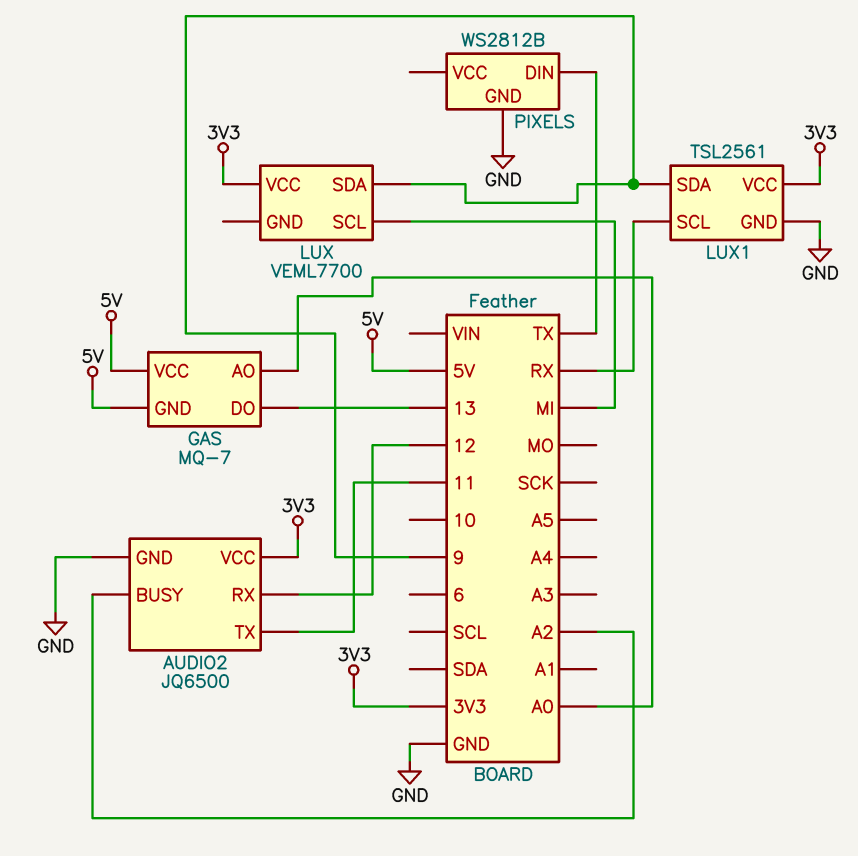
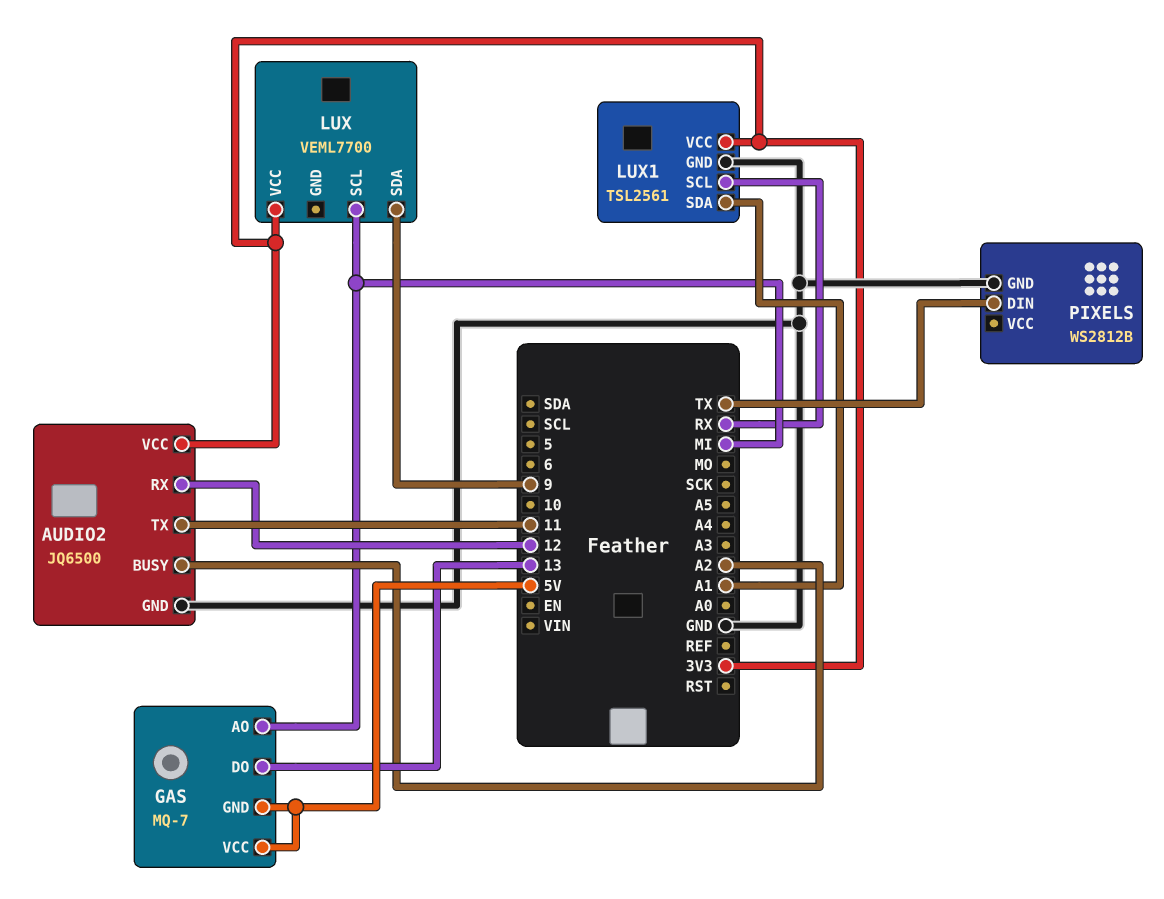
GAS pin AO: A0 -> MI
LUX1 pin SDA: 9 -> A1

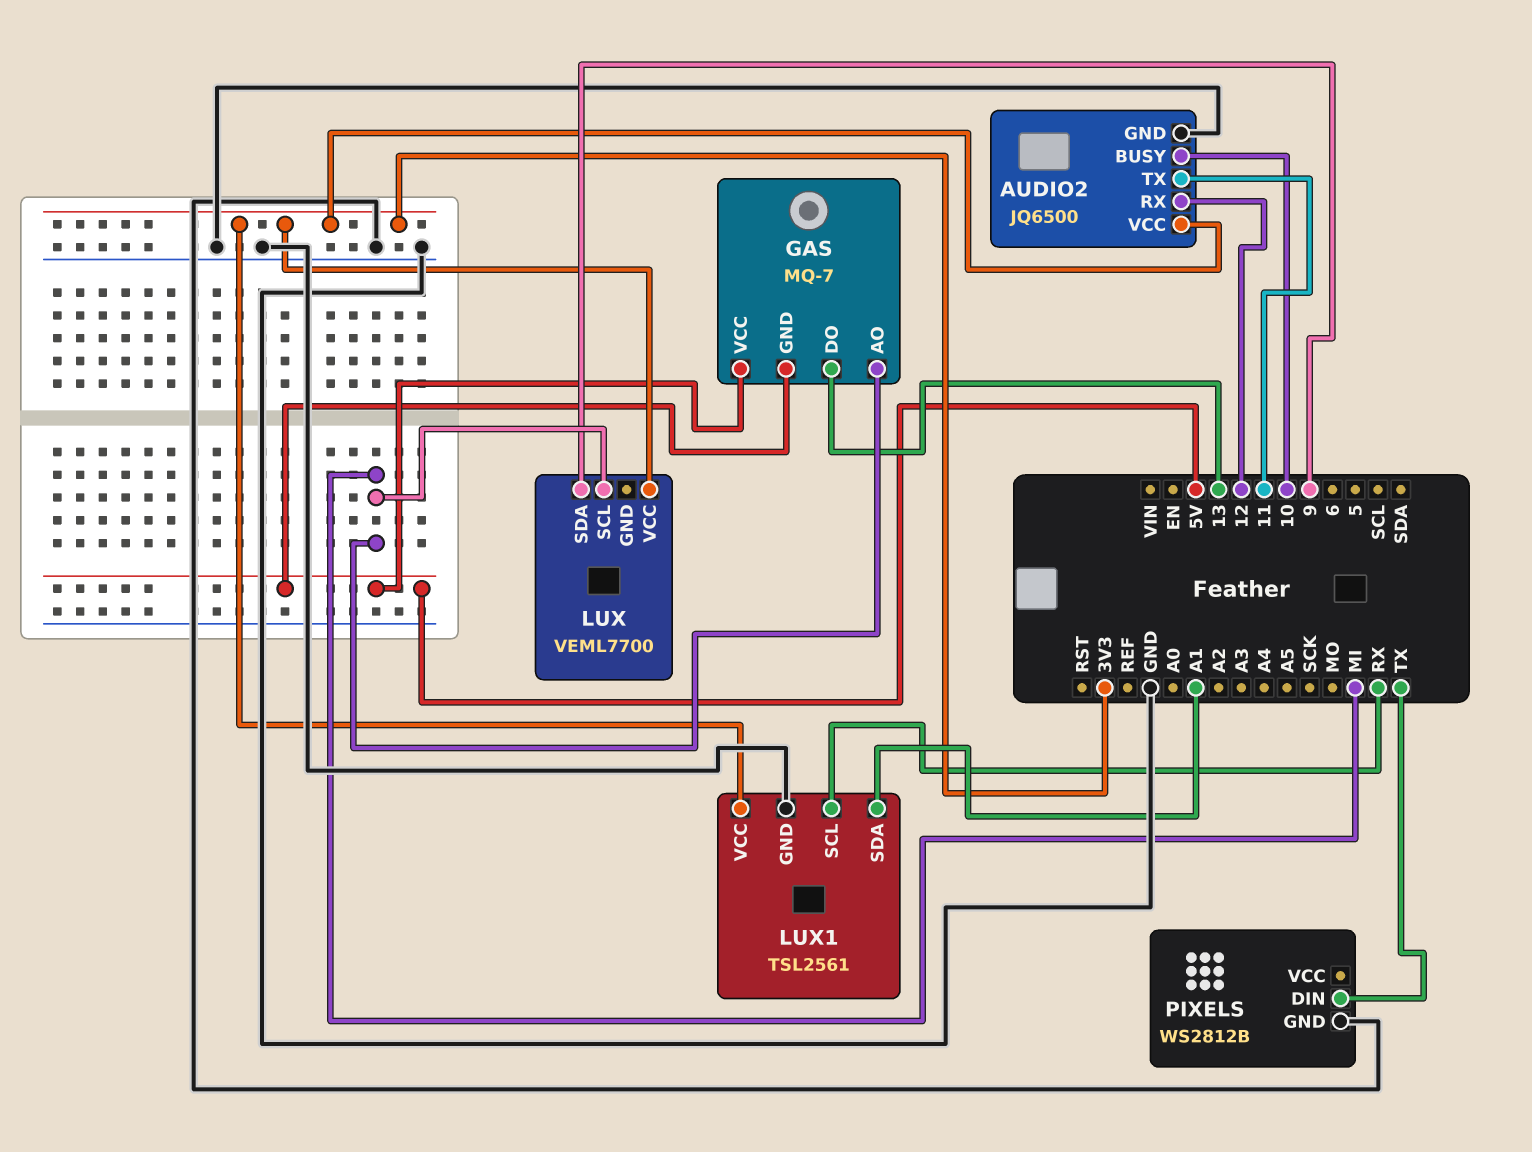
AUDIO2 pin BUSY: A2 -> 10

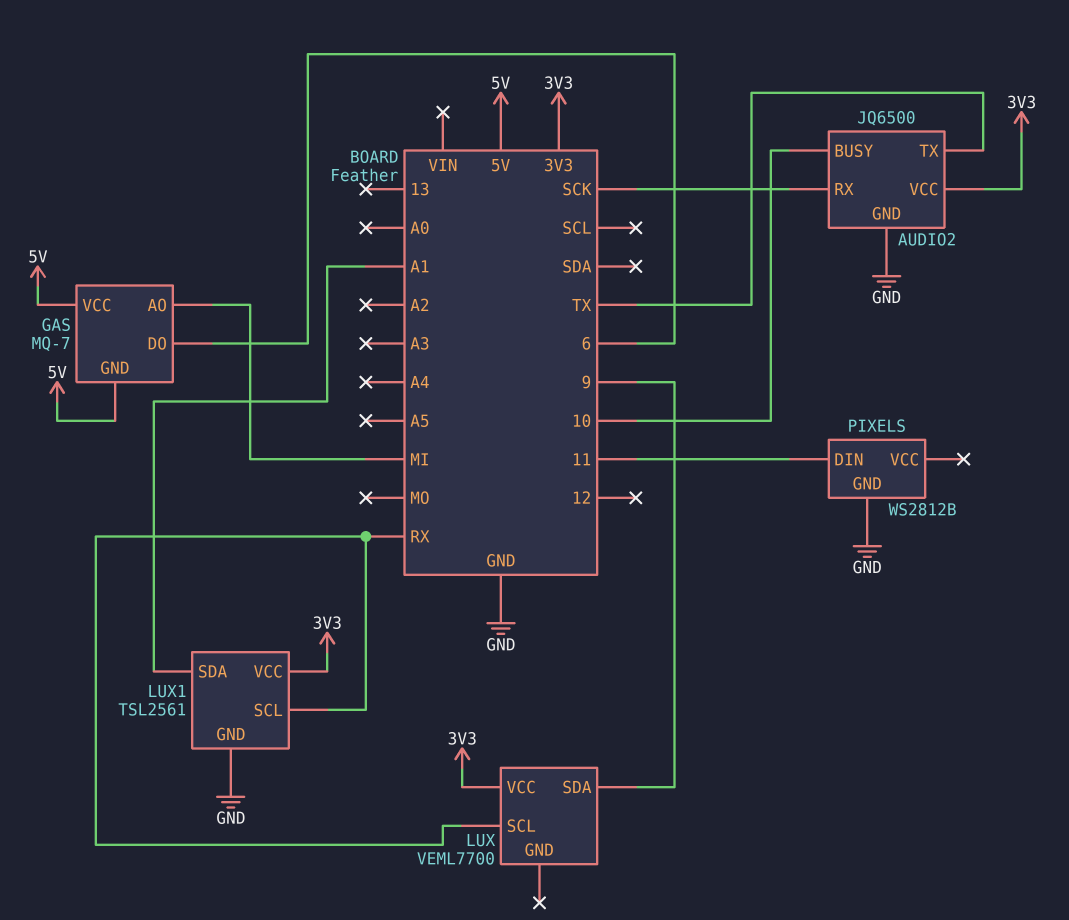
AUDIO2 pin RX: 12 -> SCK
AUDIO2 pin TX: 11 -> TX
GAS pin DO: 13 -> 6
LUX pin SCL: MI -> RX
PIXELS pin DIN: TX -> 11

